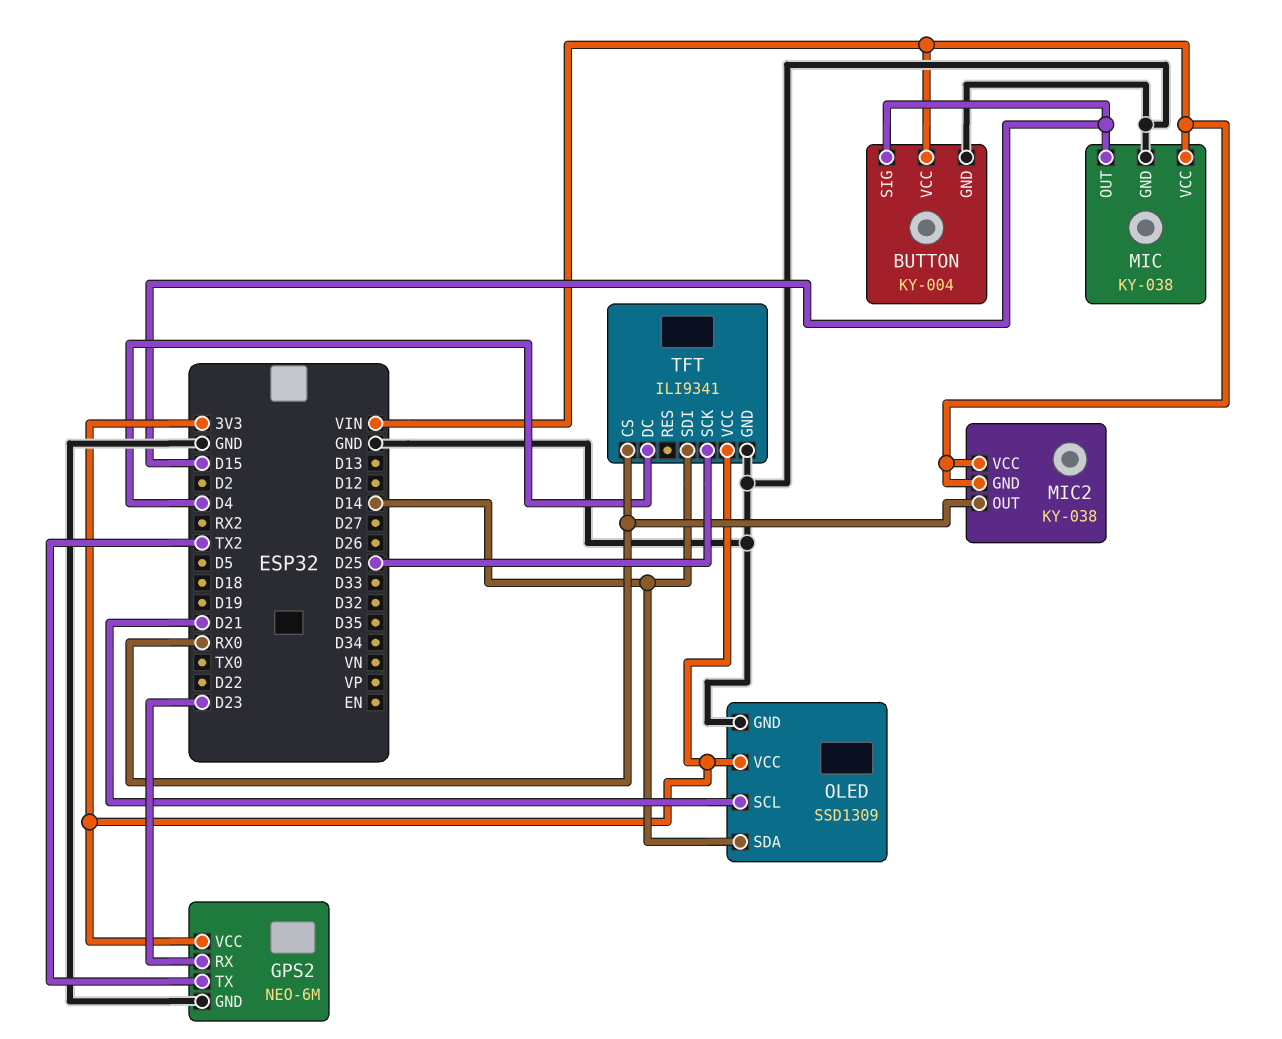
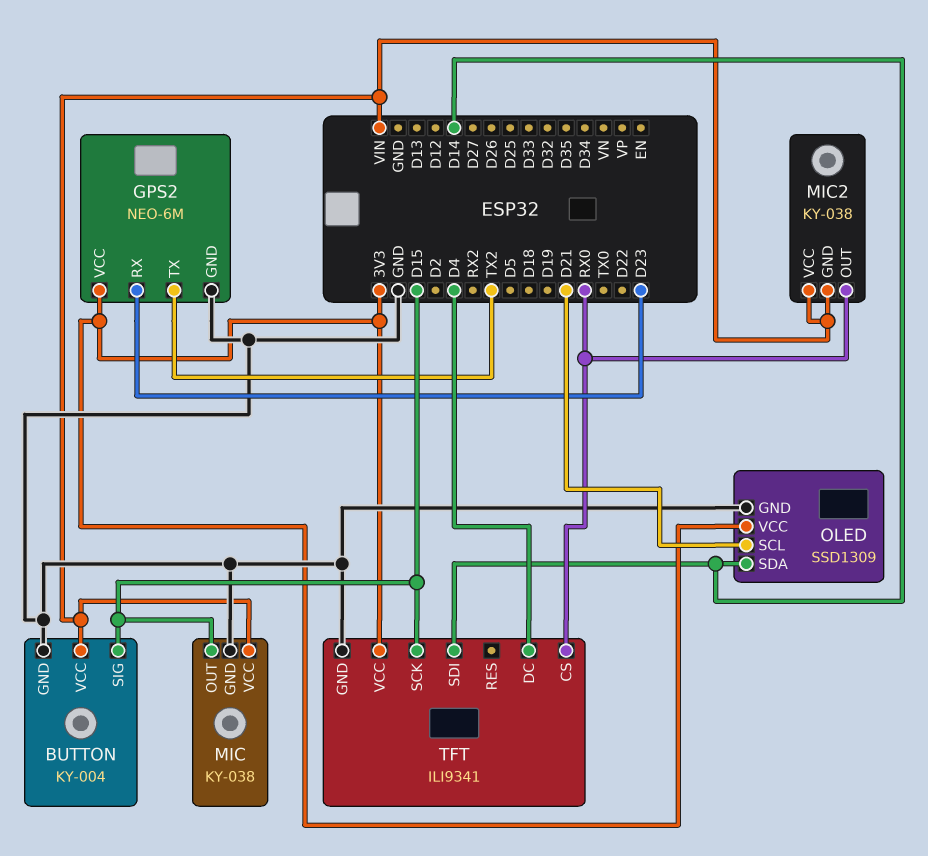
TFT pin SCK: D25 -> D15

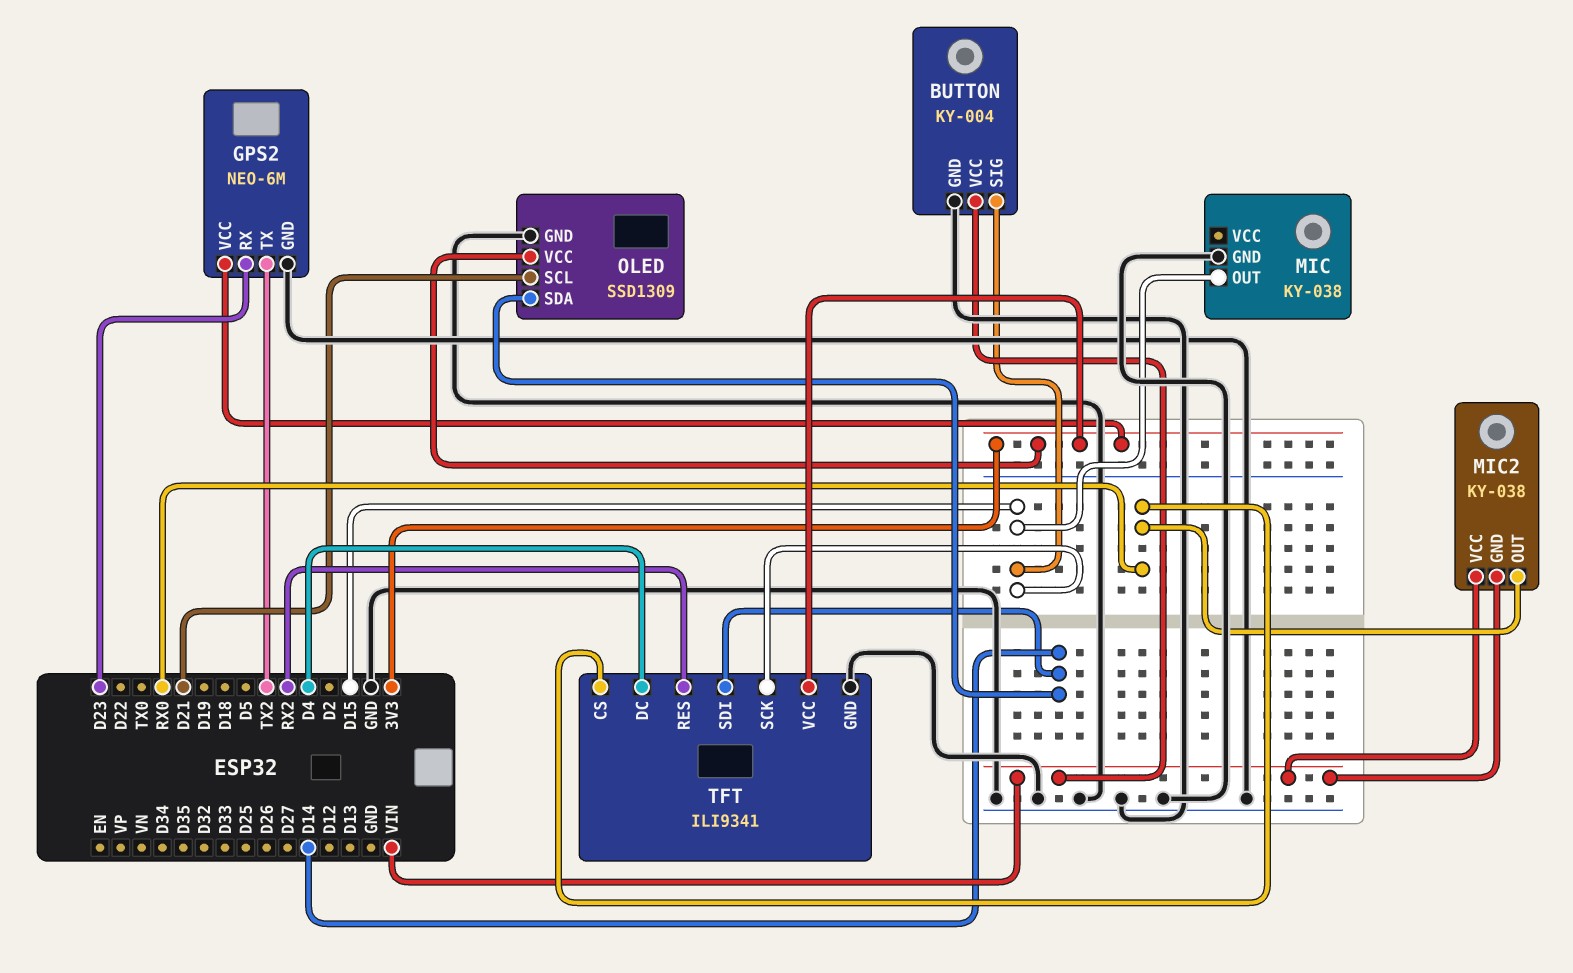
MIC pin VCC: VIN -> none
TFT pin RES: none -> RX2

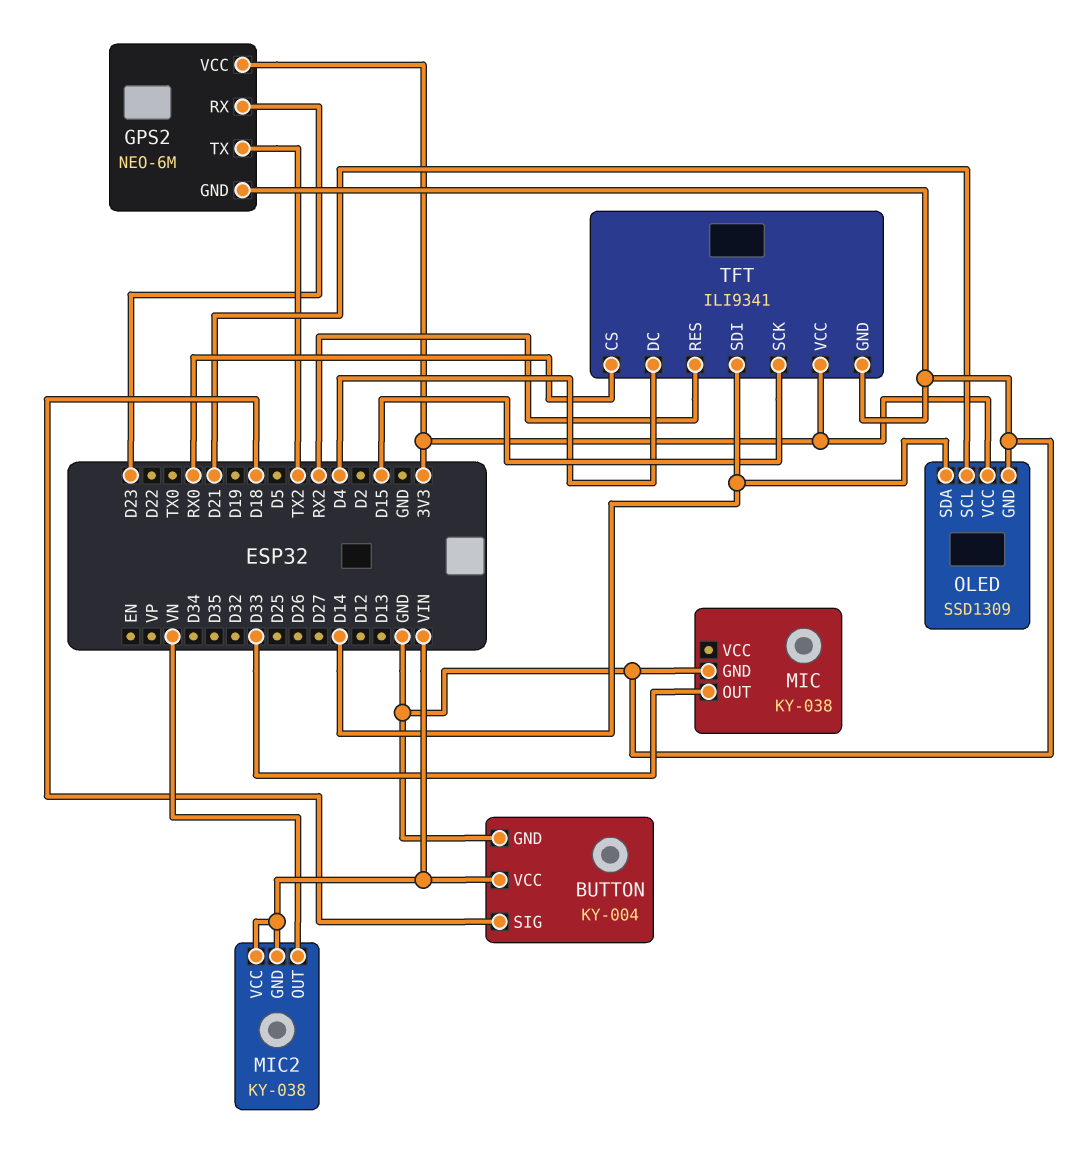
BUTTON pin SIG: D15 -> D18
MIC pin OUT: D15 -> D33
MIC2 pin OUT: RX0 -> VN

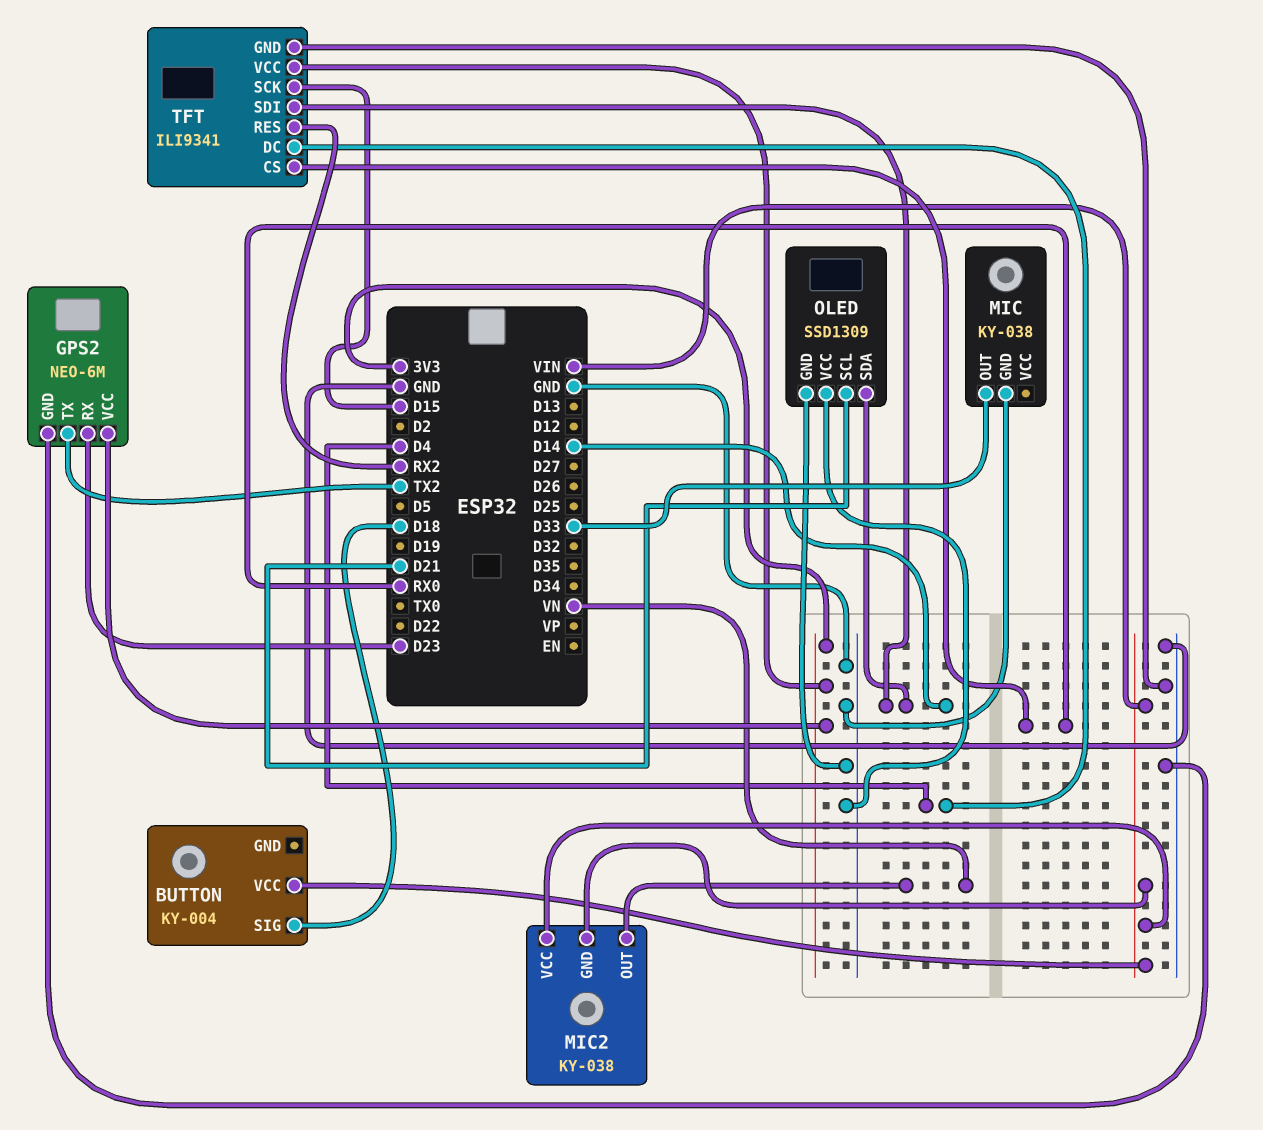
BUTTON pin GND: GND -> none
OLED pin VCC: 3V3 -> GND

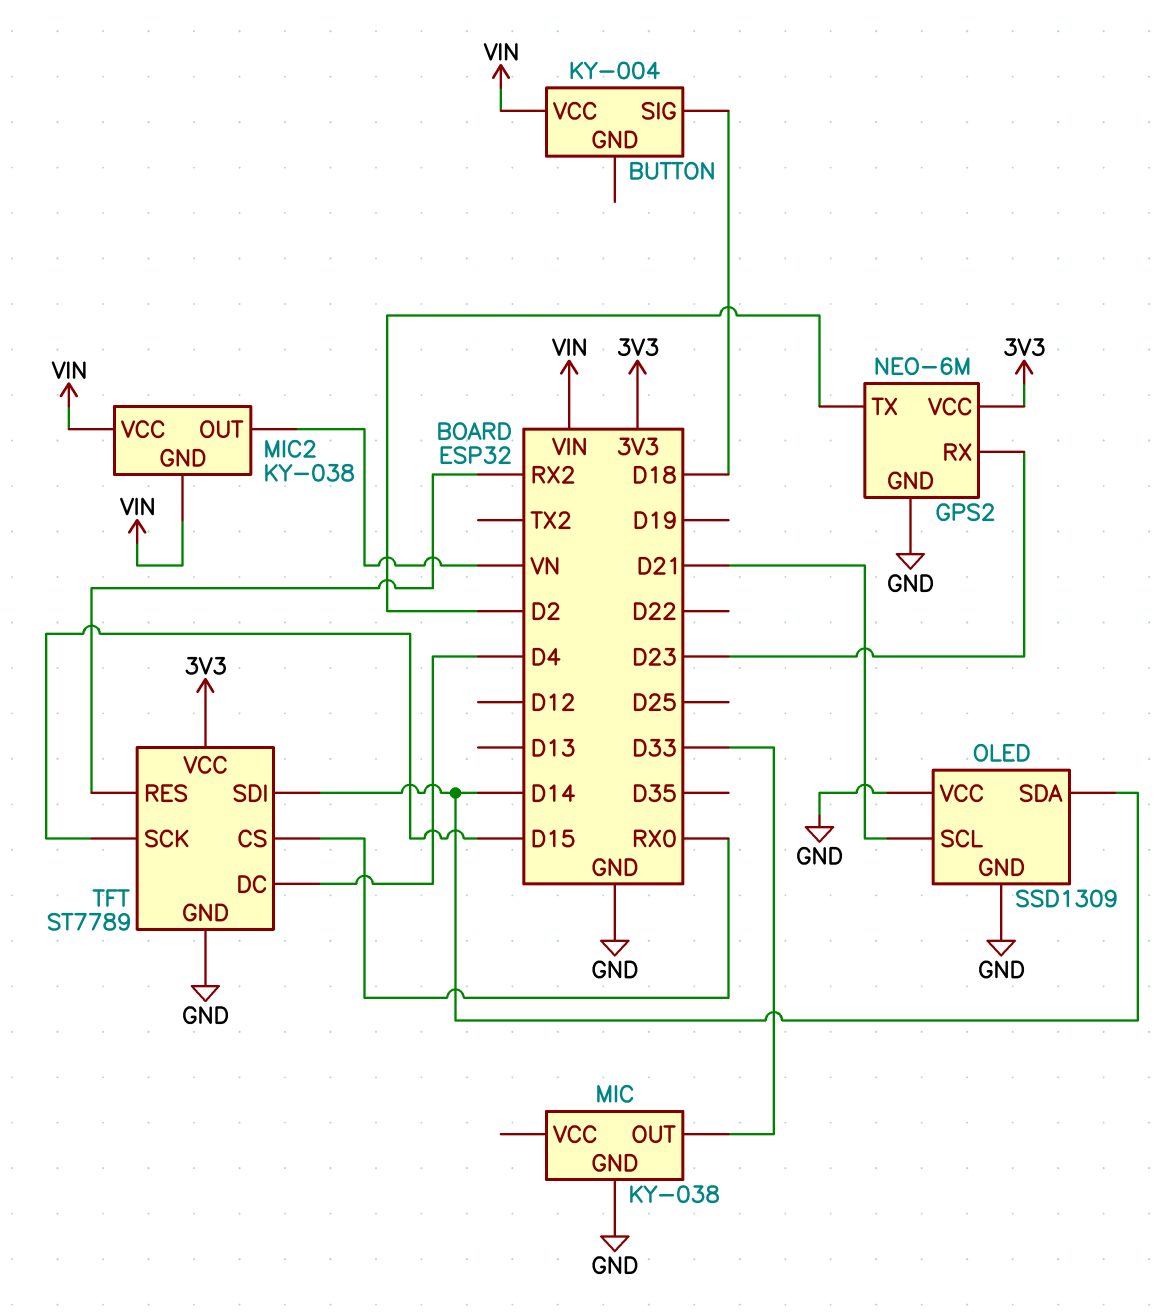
GPS2 pin TX: TX2 -> D2
TFT: ILI9341 -> ST7789

